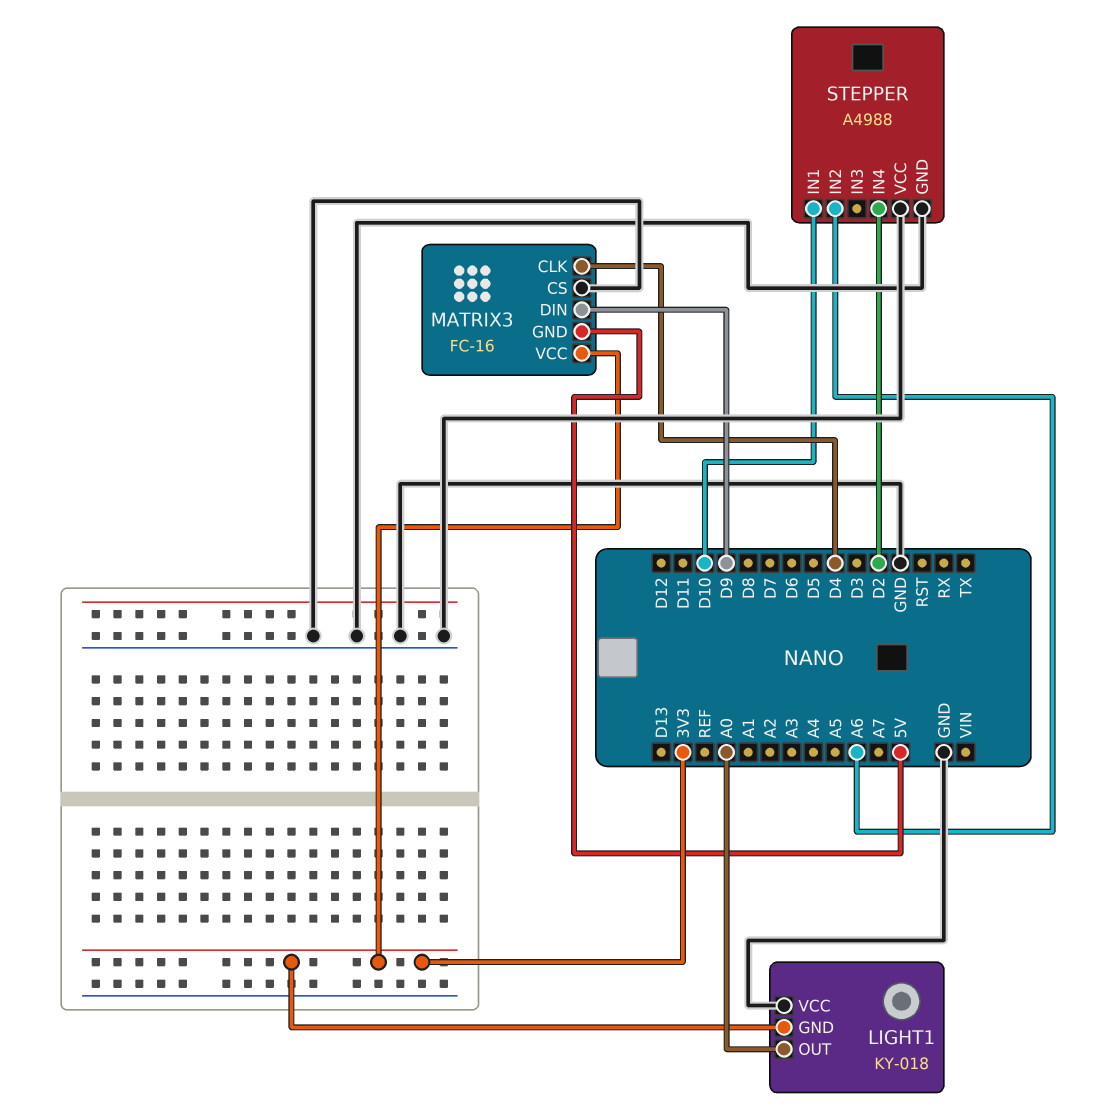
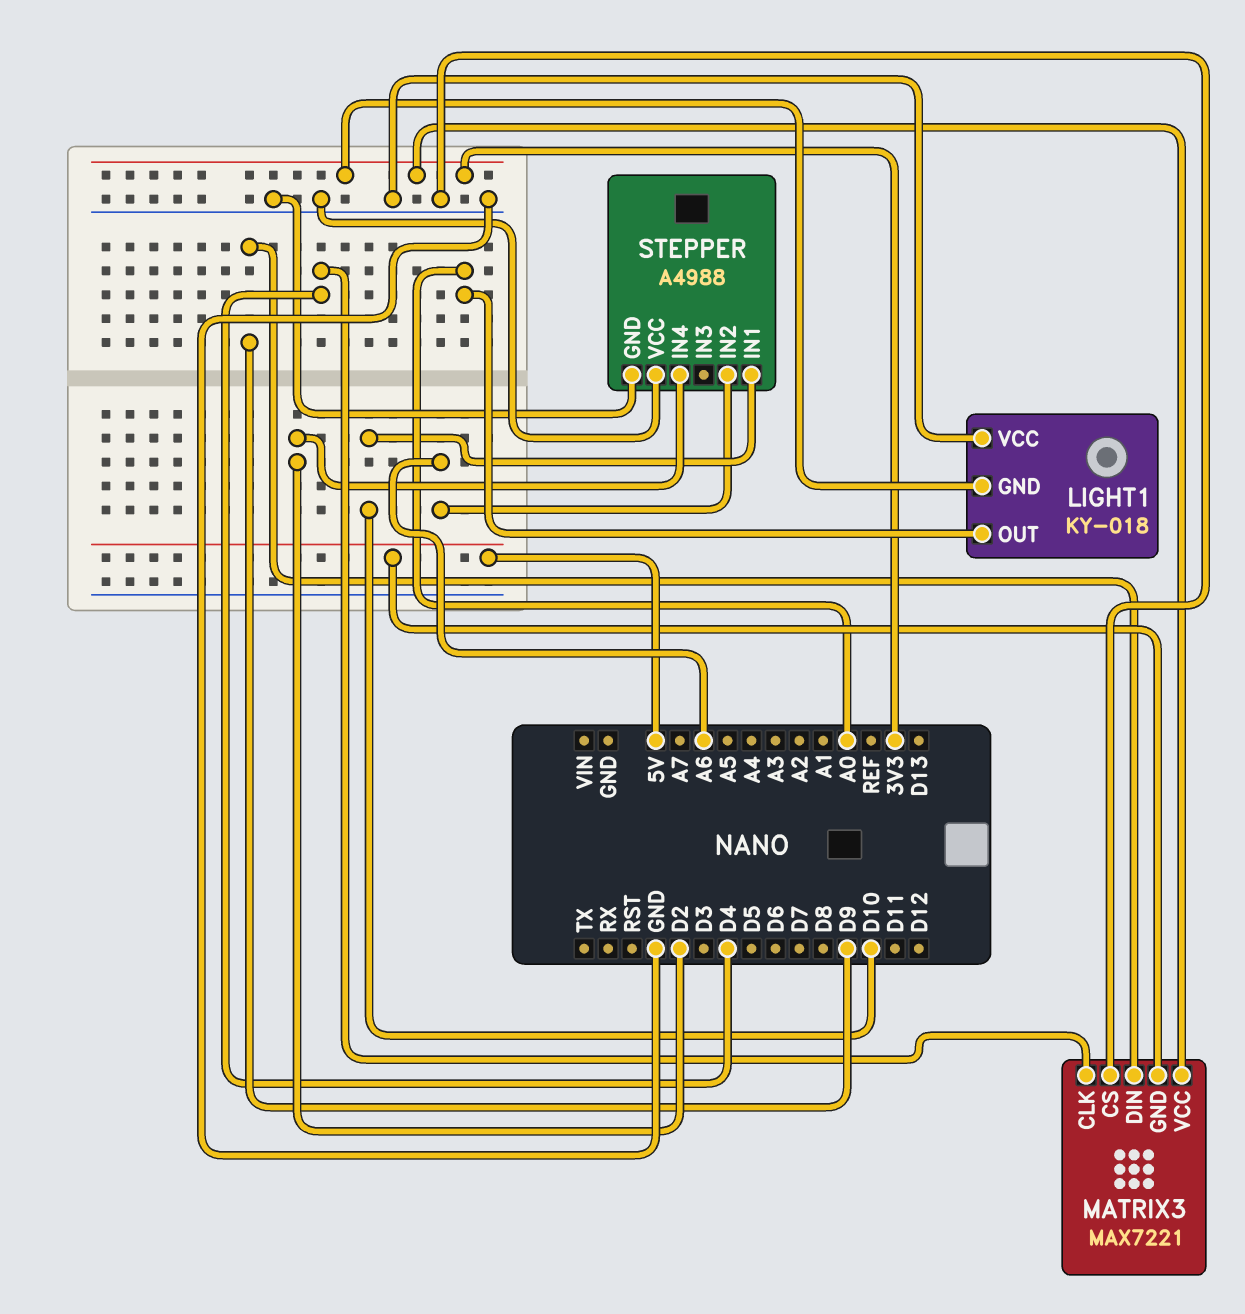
MATRIX3: FC-16 -> MAX7221

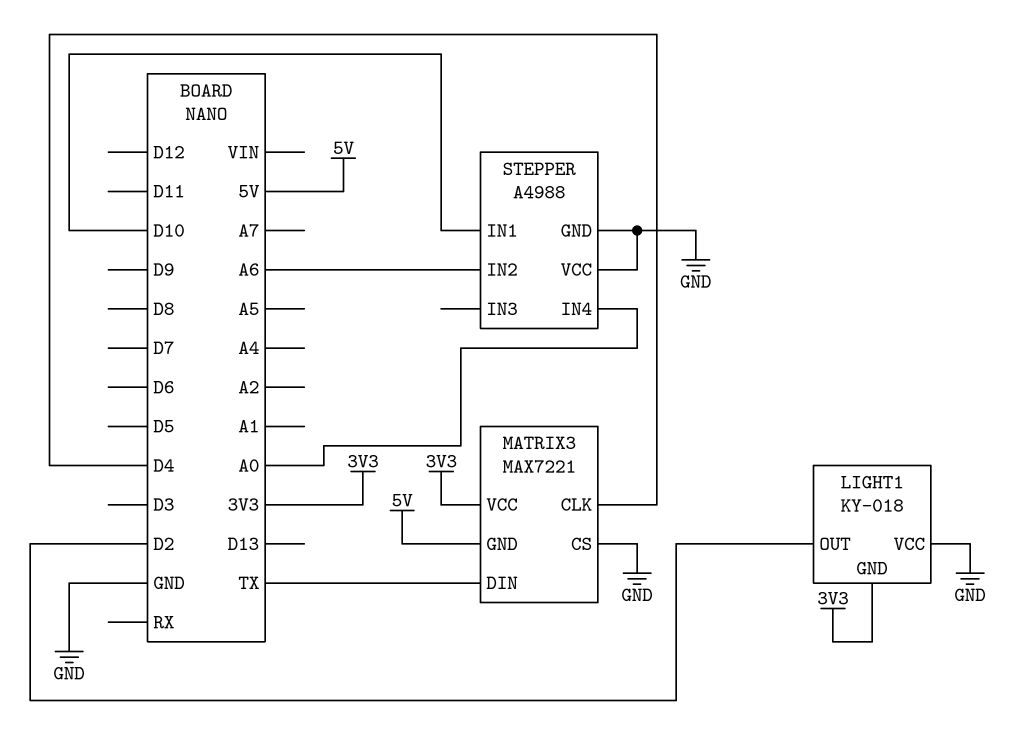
LIGHT1 pin OUT: A0 -> D2
MATRIX3 pin DIN: D9 -> TX
STEPPER pin IN4: D2 -> A0

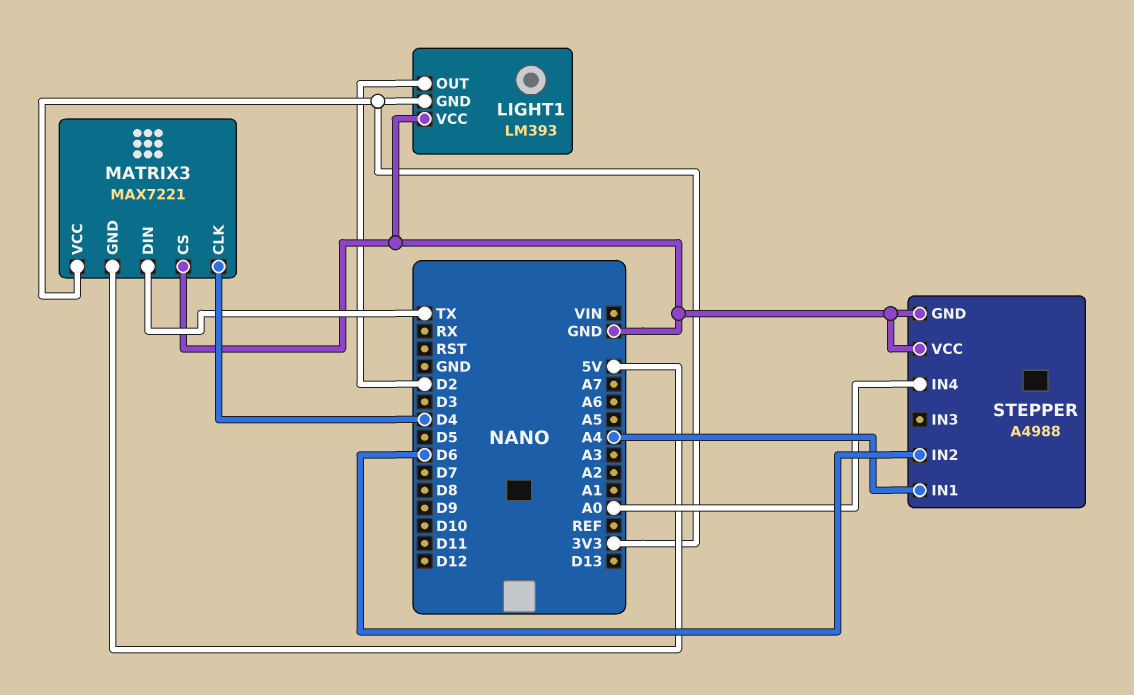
LIGHT1: KY-018 -> LM393
STEPPER pin IN1: D10 -> A4
STEPPER pin IN2: A6 -> D6

